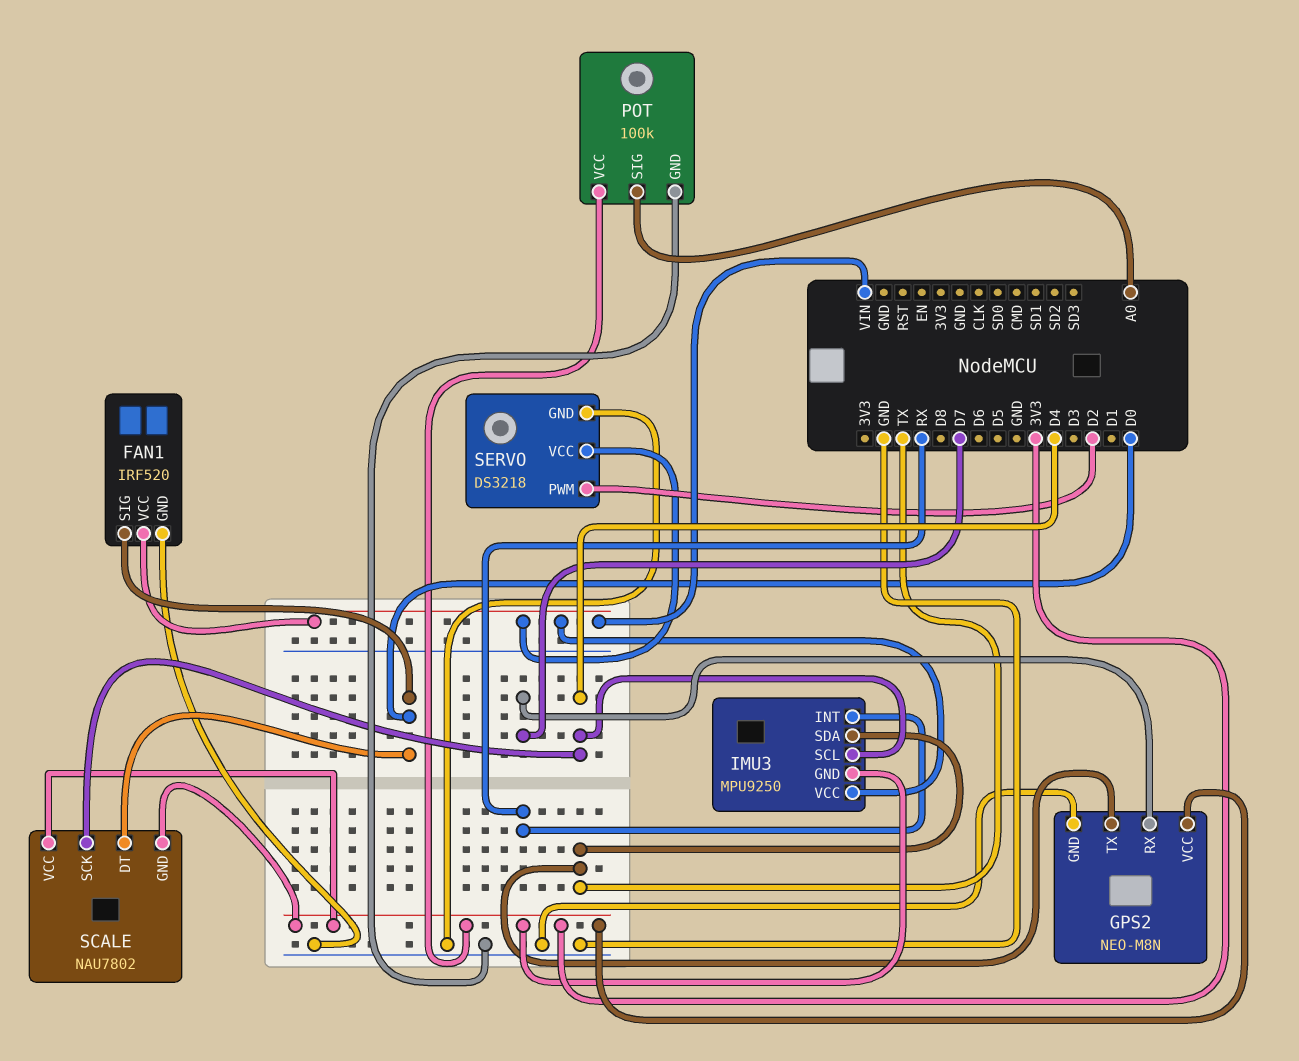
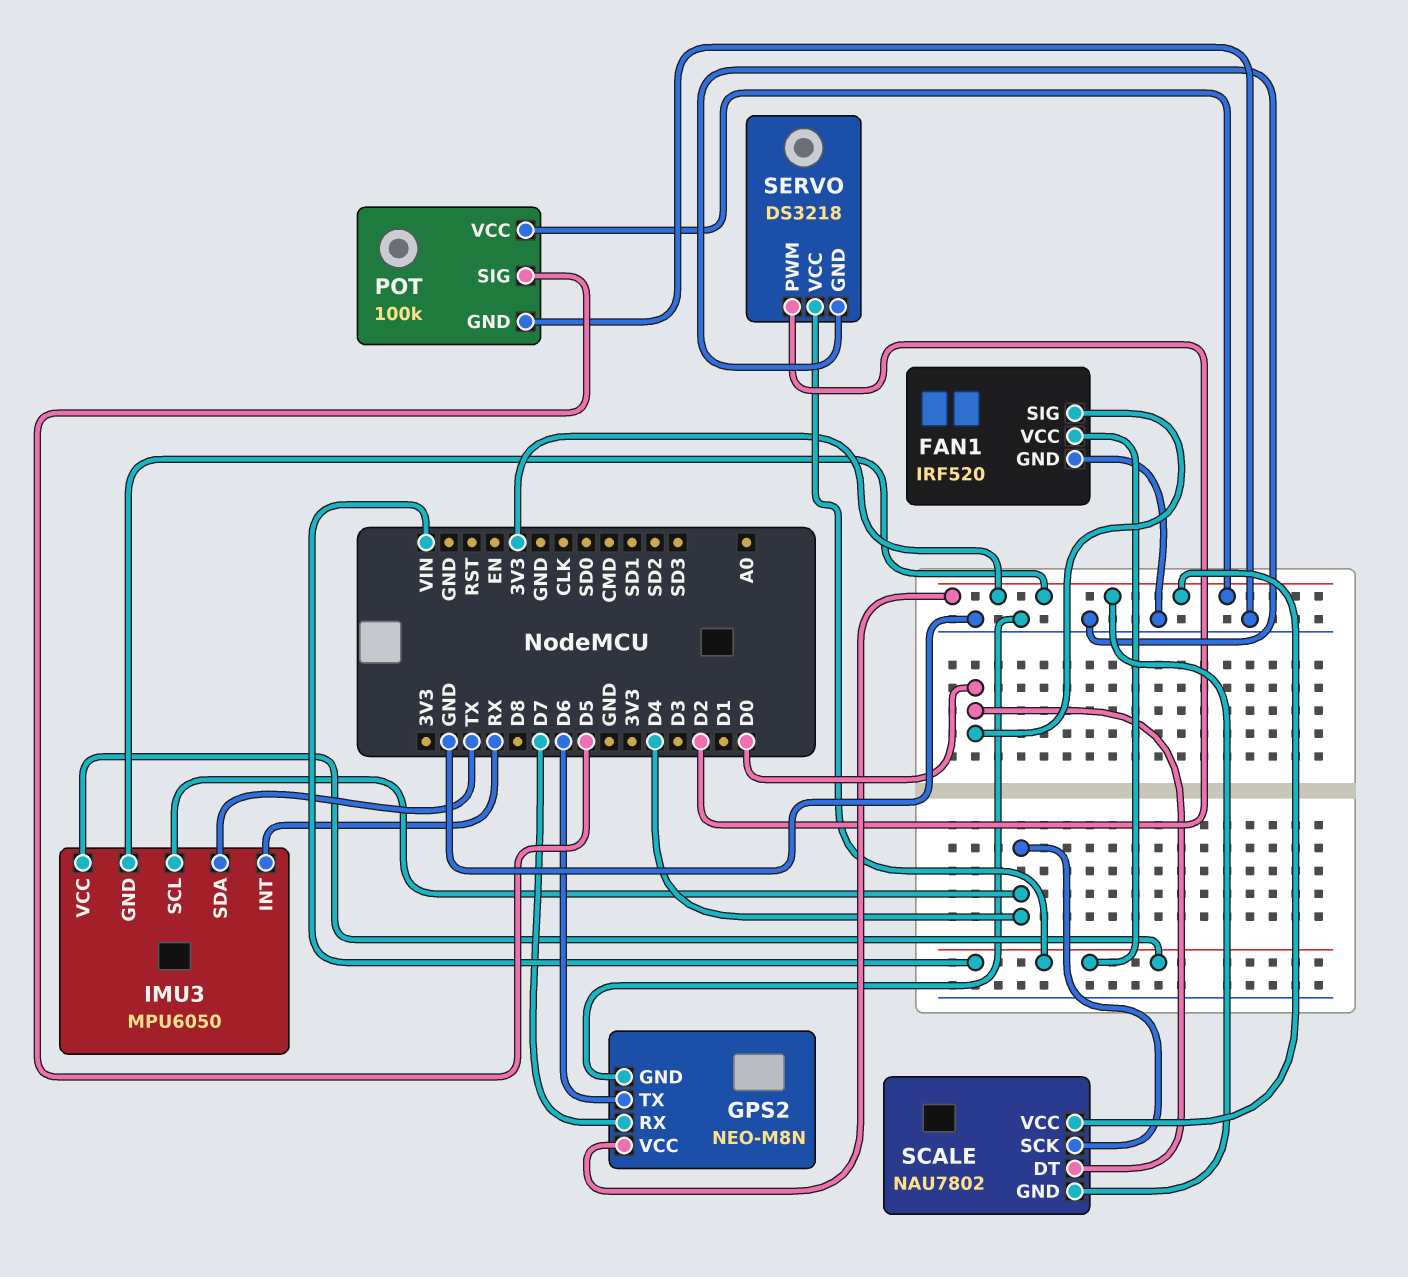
GPS2 pin TX: TX -> D6
IMU3: MPU9250 -> MPU6050
POT pin SIG: A0 -> D5

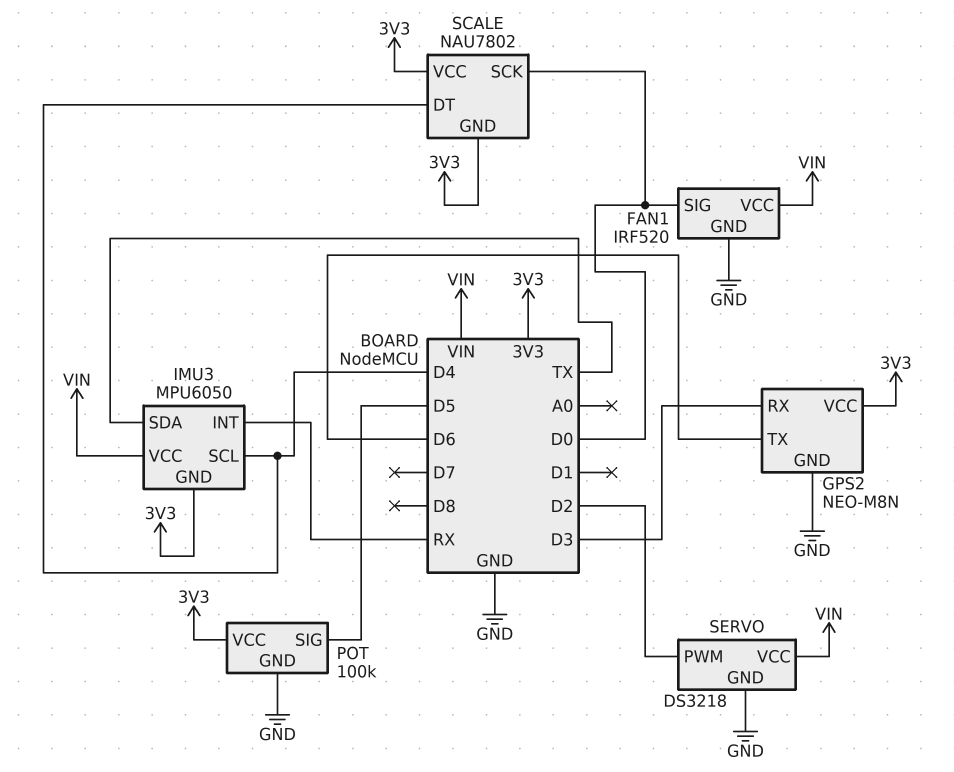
GPS2 pin RX: D7 -> D3
SCALE pin DT: D0 -> D4
SCALE pin SCK: D4 -> D0

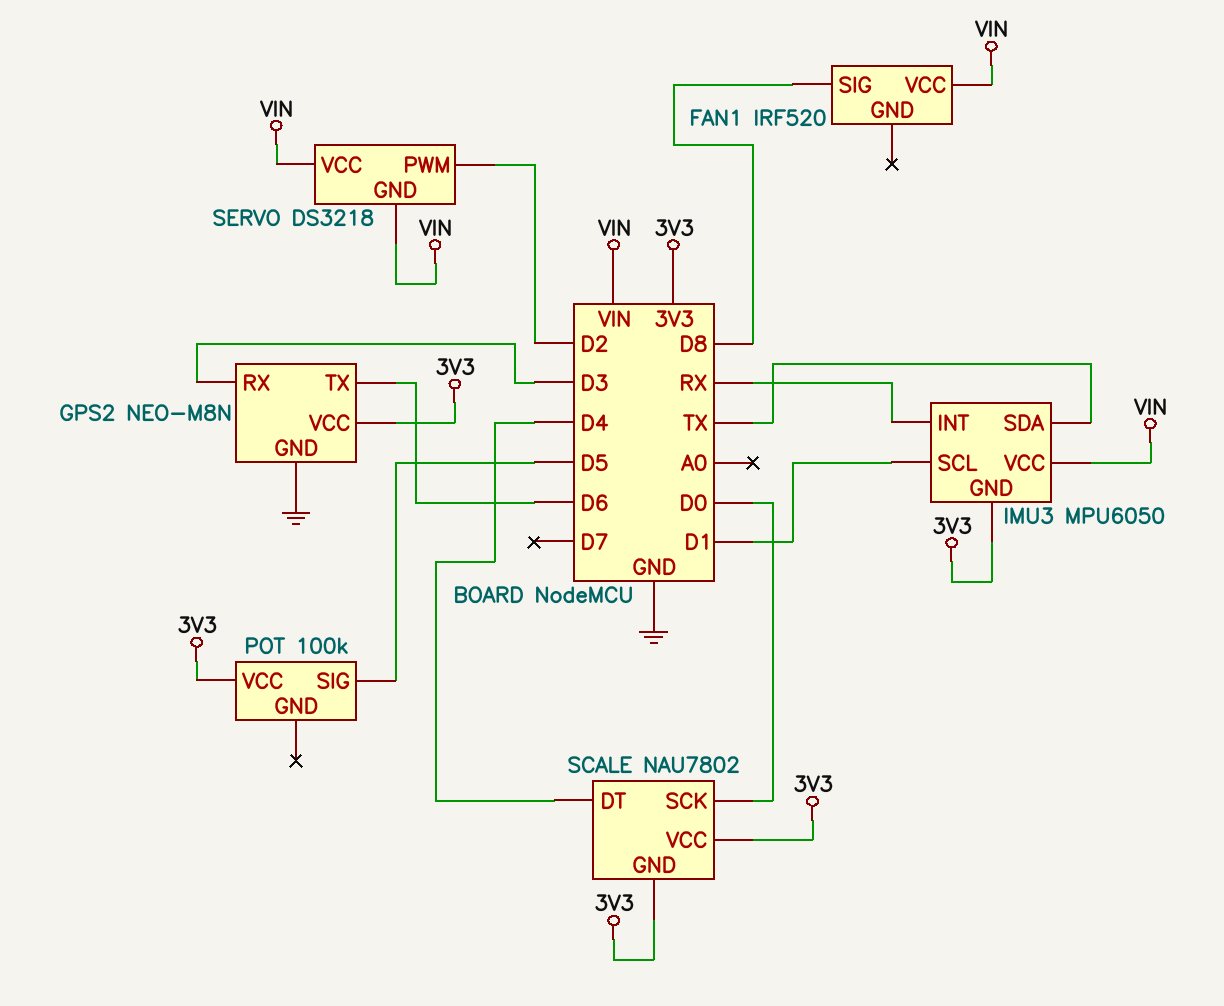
FAN1 pin GND: GND -> none
FAN1 pin SIG: D0 -> D8
IMU3 pin SCL: D4 -> D1
POT pin GND: GND -> none
SERVO pin GND: GND -> VIN

